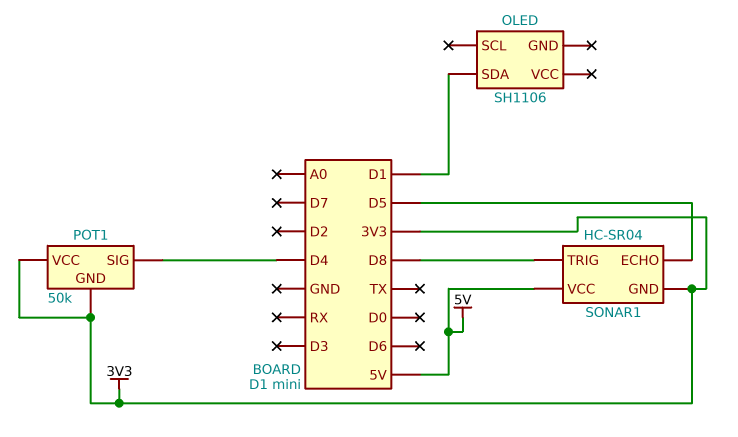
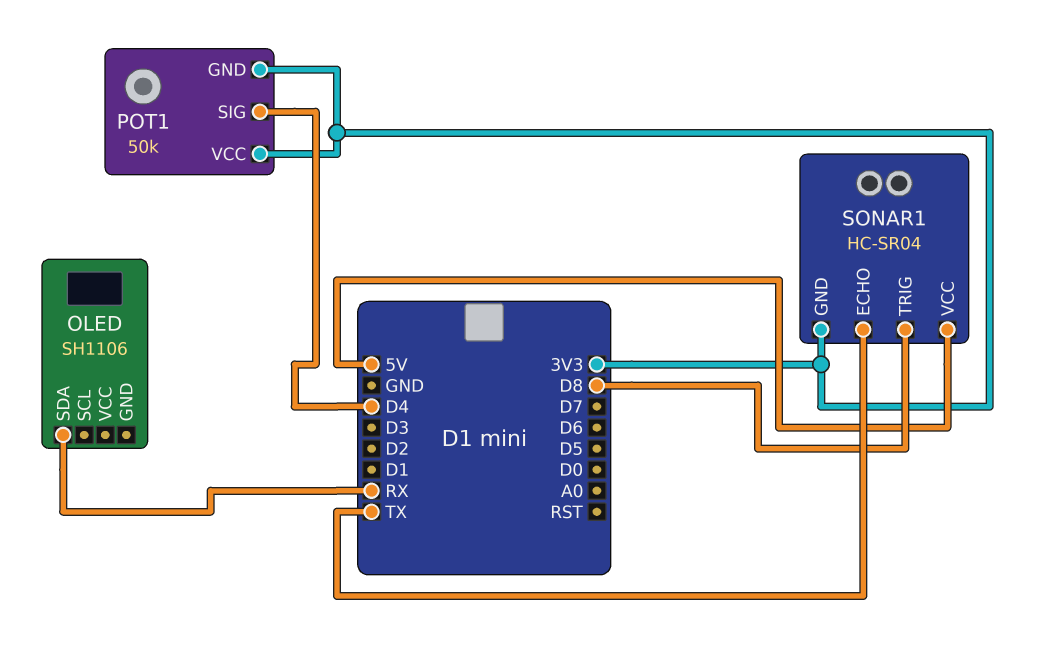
OLED pin SDA: D1 -> RX
SONAR1 pin ECHO: D5 -> TX

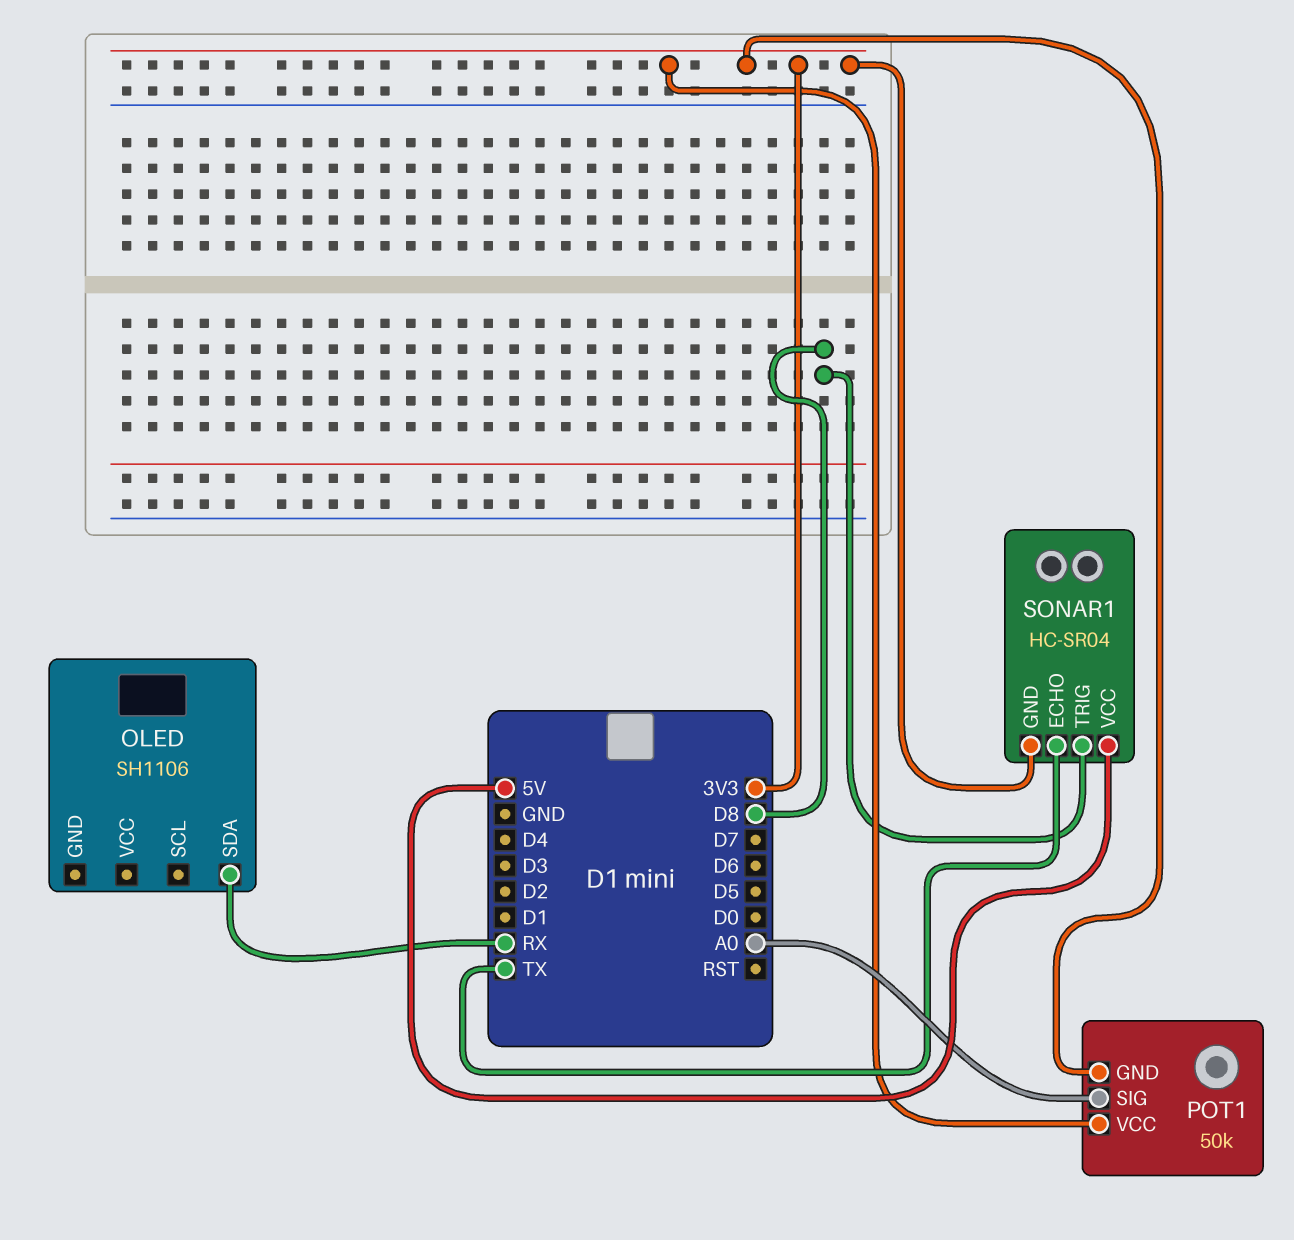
POT1 pin SIG: D4 -> A0

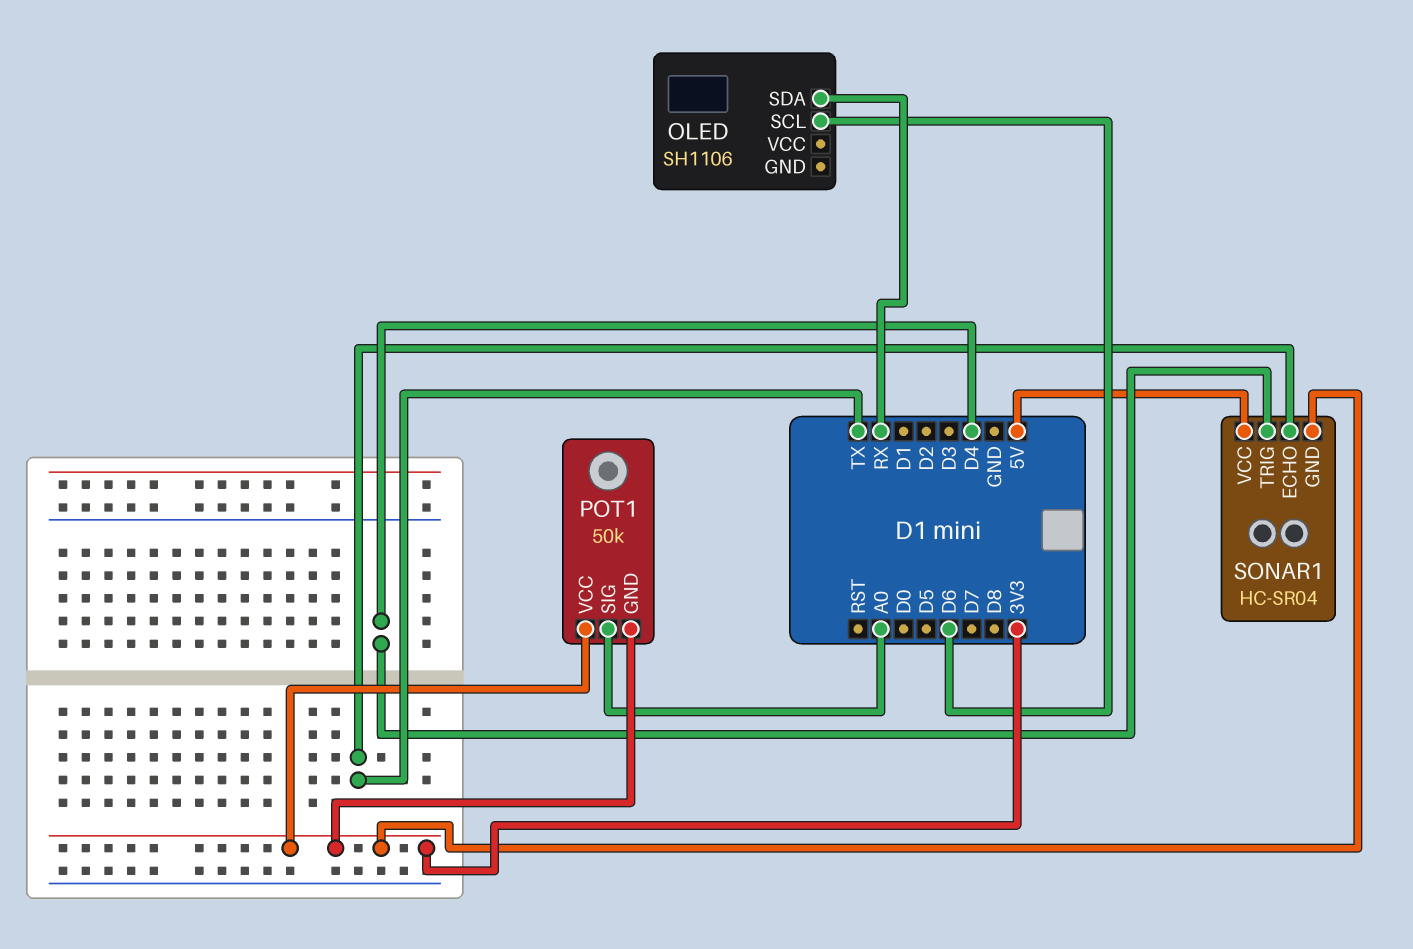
OLED pin SCL: none -> D6
SONAR1 pin TRIG: D8 -> D4

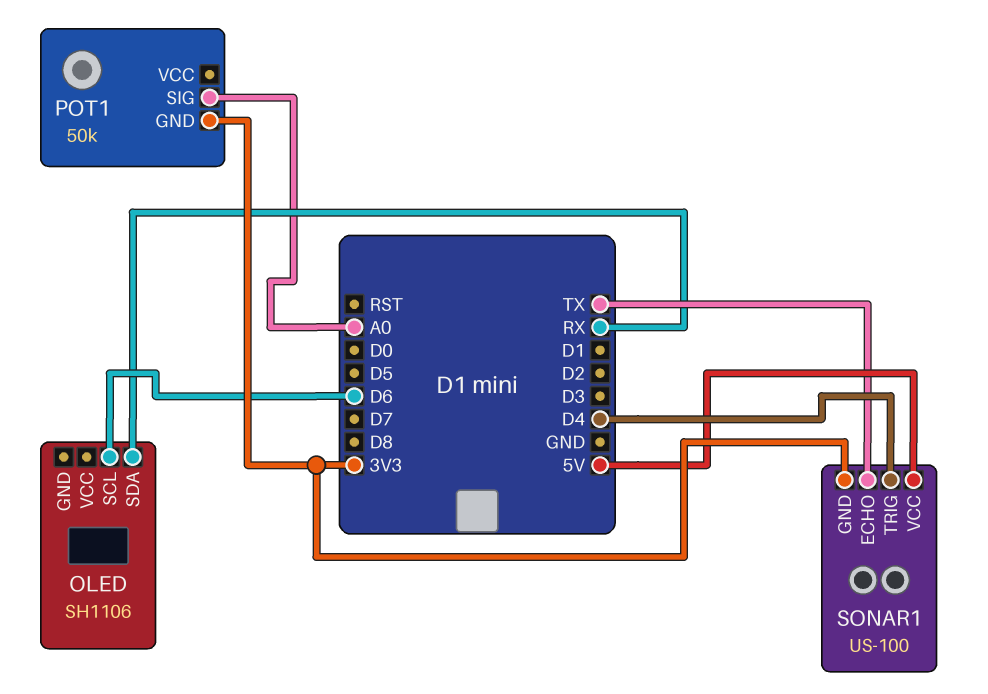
POT1 pin VCC: 3V3 -> none
SONAR1: HC-SR04 -> US-100

